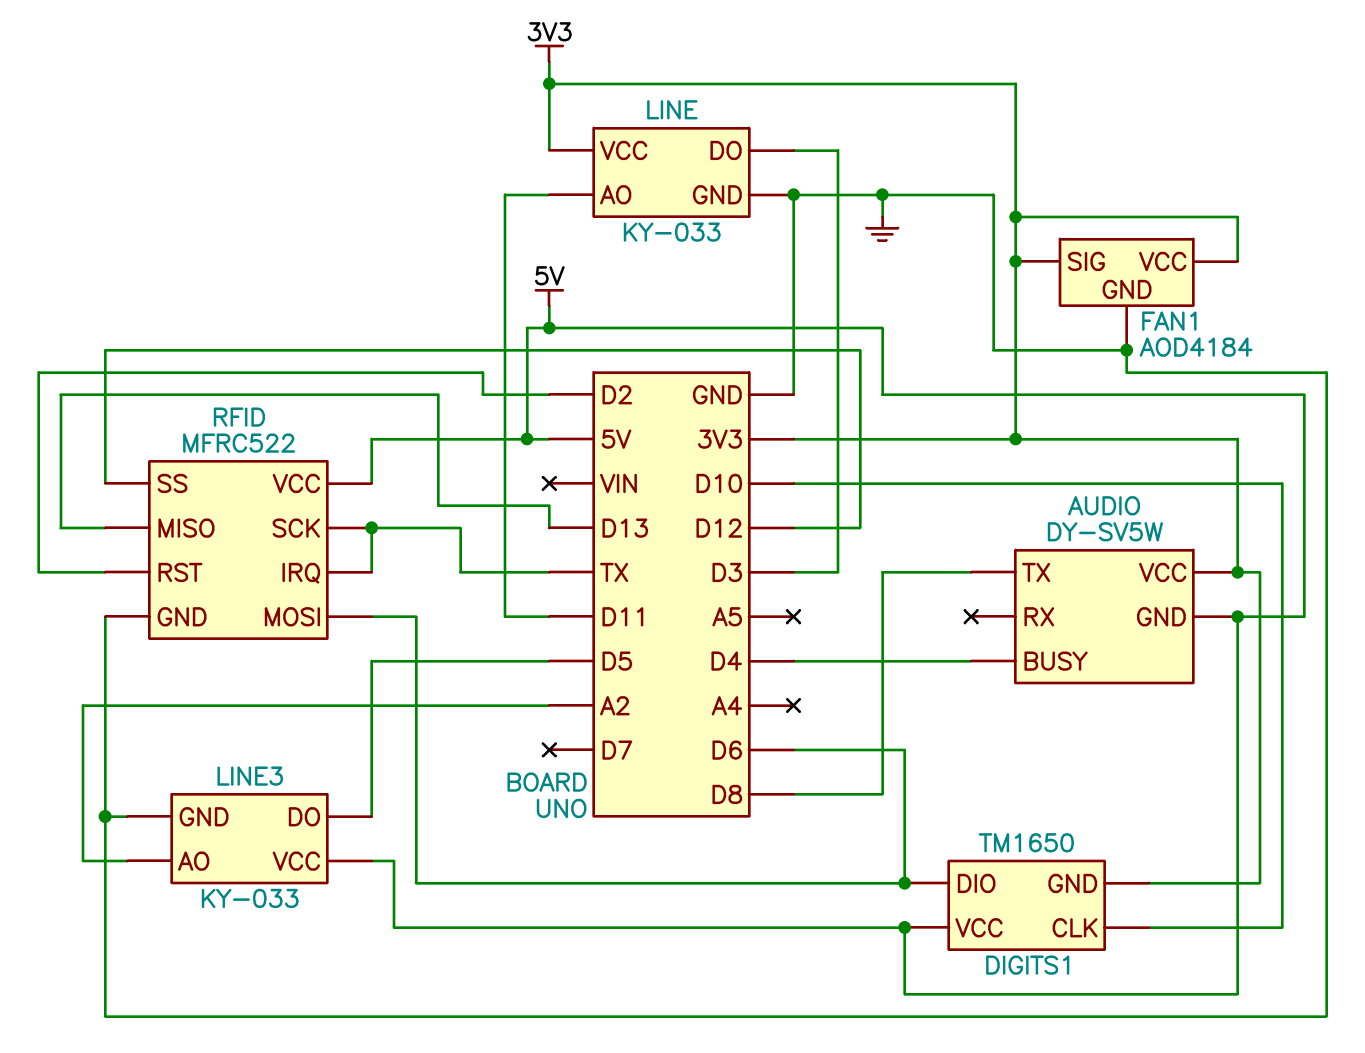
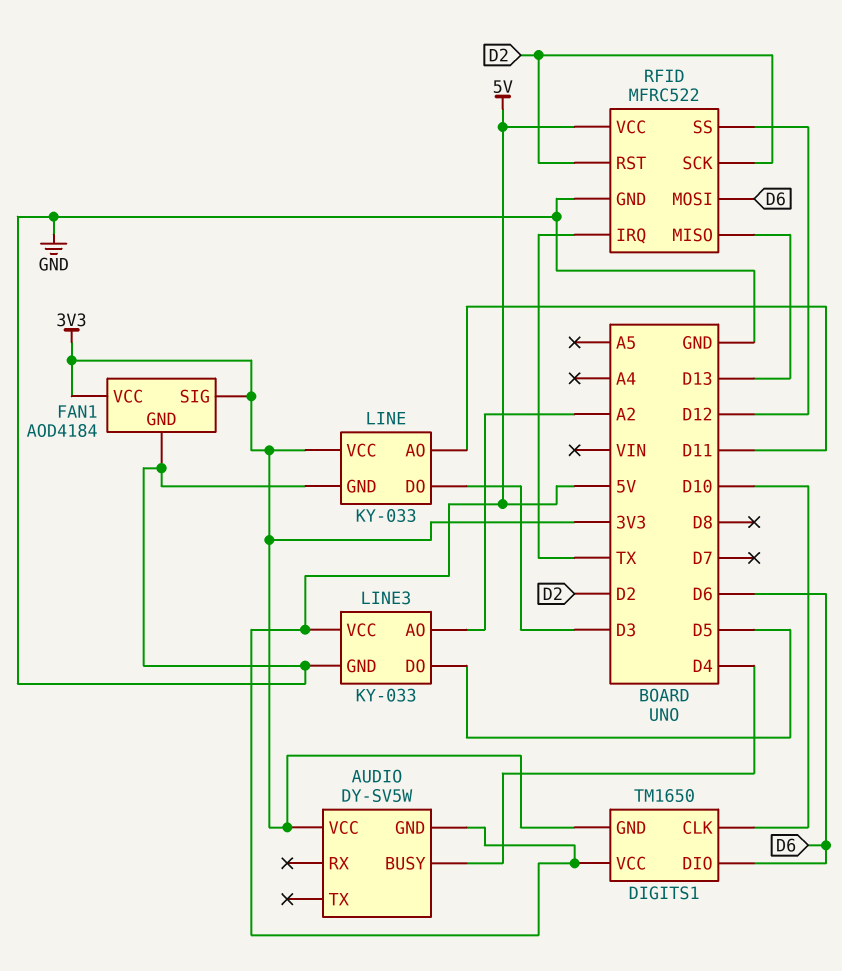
AUDIO pin TX: D8 -> none
RFID pin SCK: TX -> D2

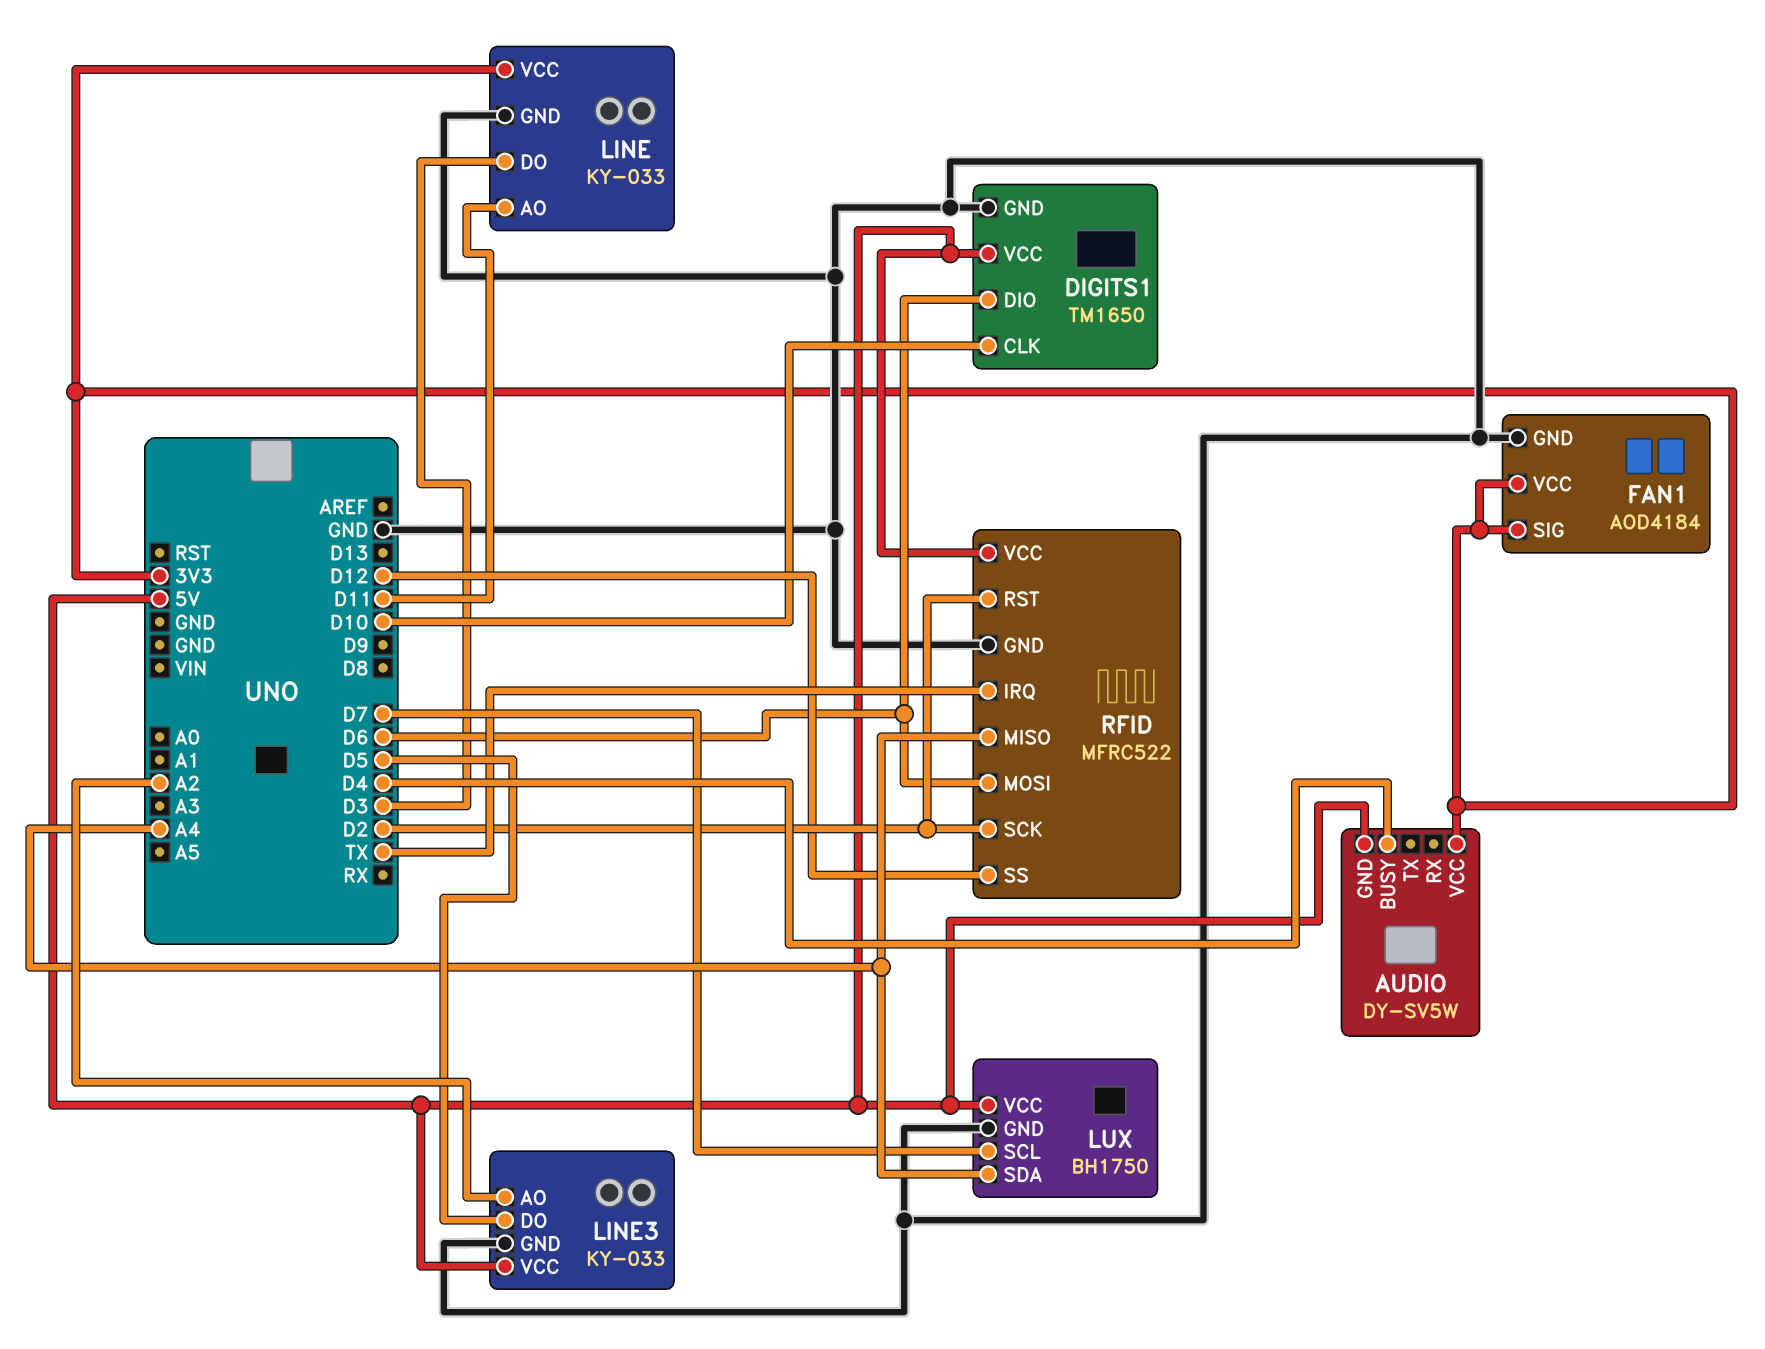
DIGITS1 pin GND: 3V3 -> GND
LUX: none -> BH1750
LUX pin GND: none -> GND
LUX pin SCL: none -> D7
LUX pin SDA: none -> A4
LUX pin VCC: none -> 5V
RFID pin MISO: D13 -> A4

